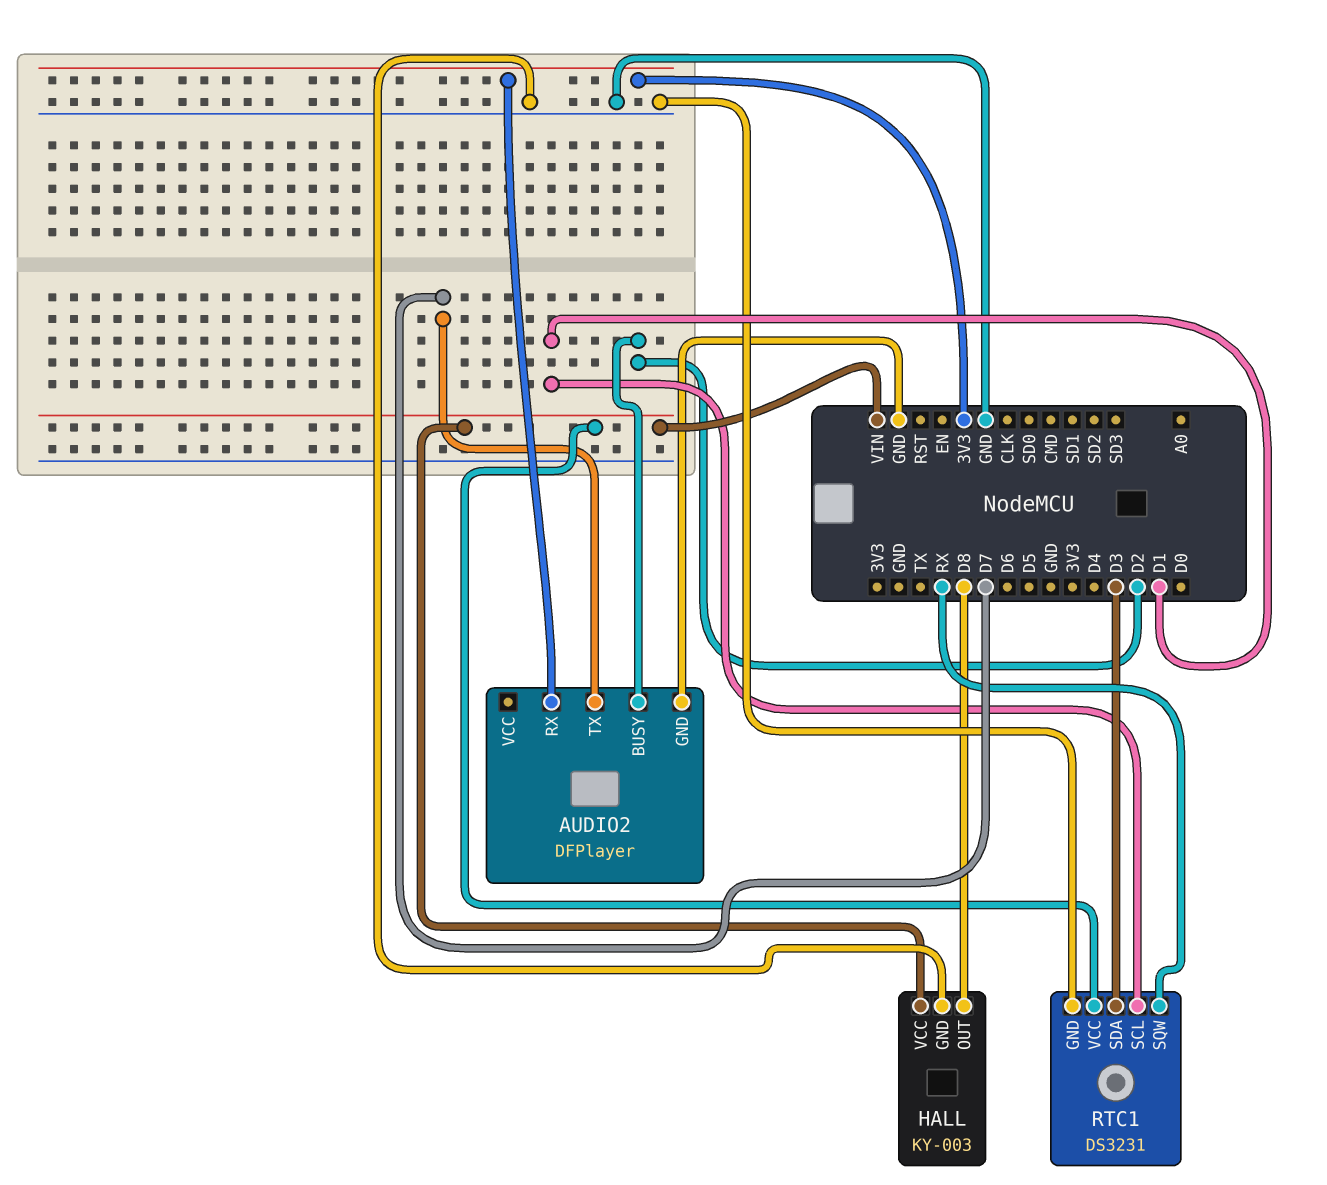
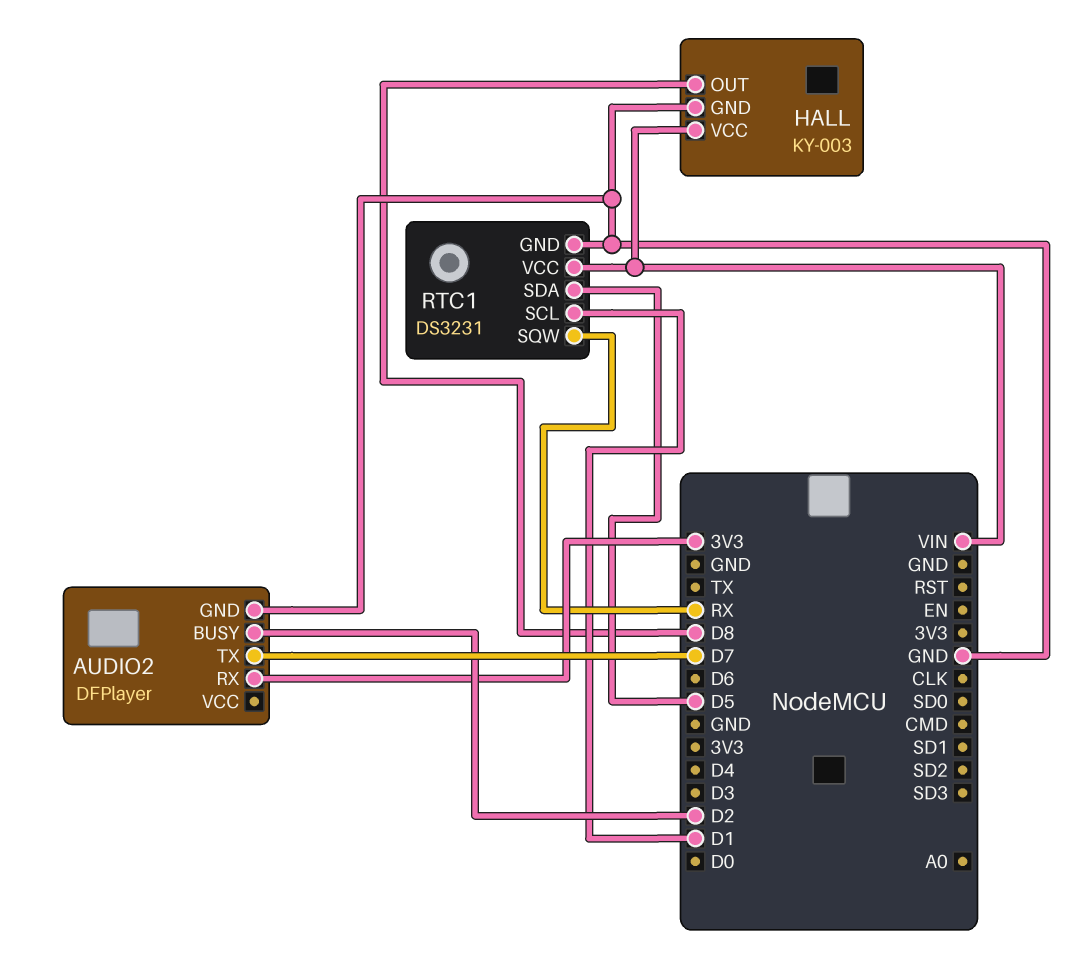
RTC1 pin SDA: D3 -> D5

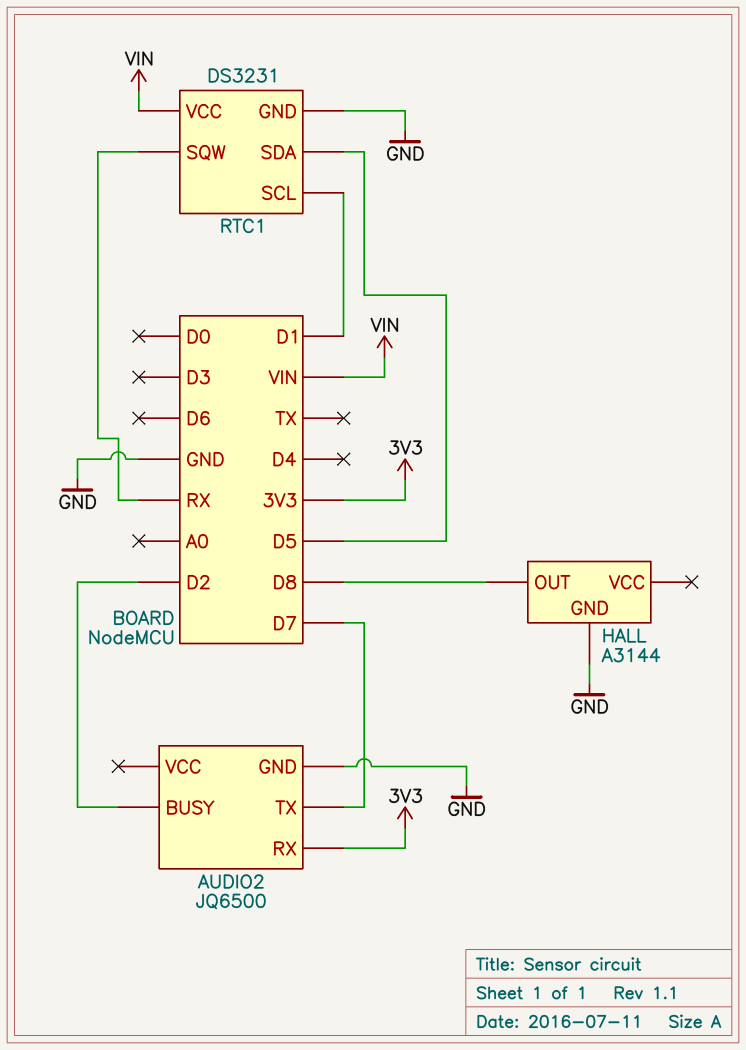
AUDIO2: DFPlayer -> JQ6500
HALL: KY-003 -> A3144
HALL pin VCC: VIN -> none

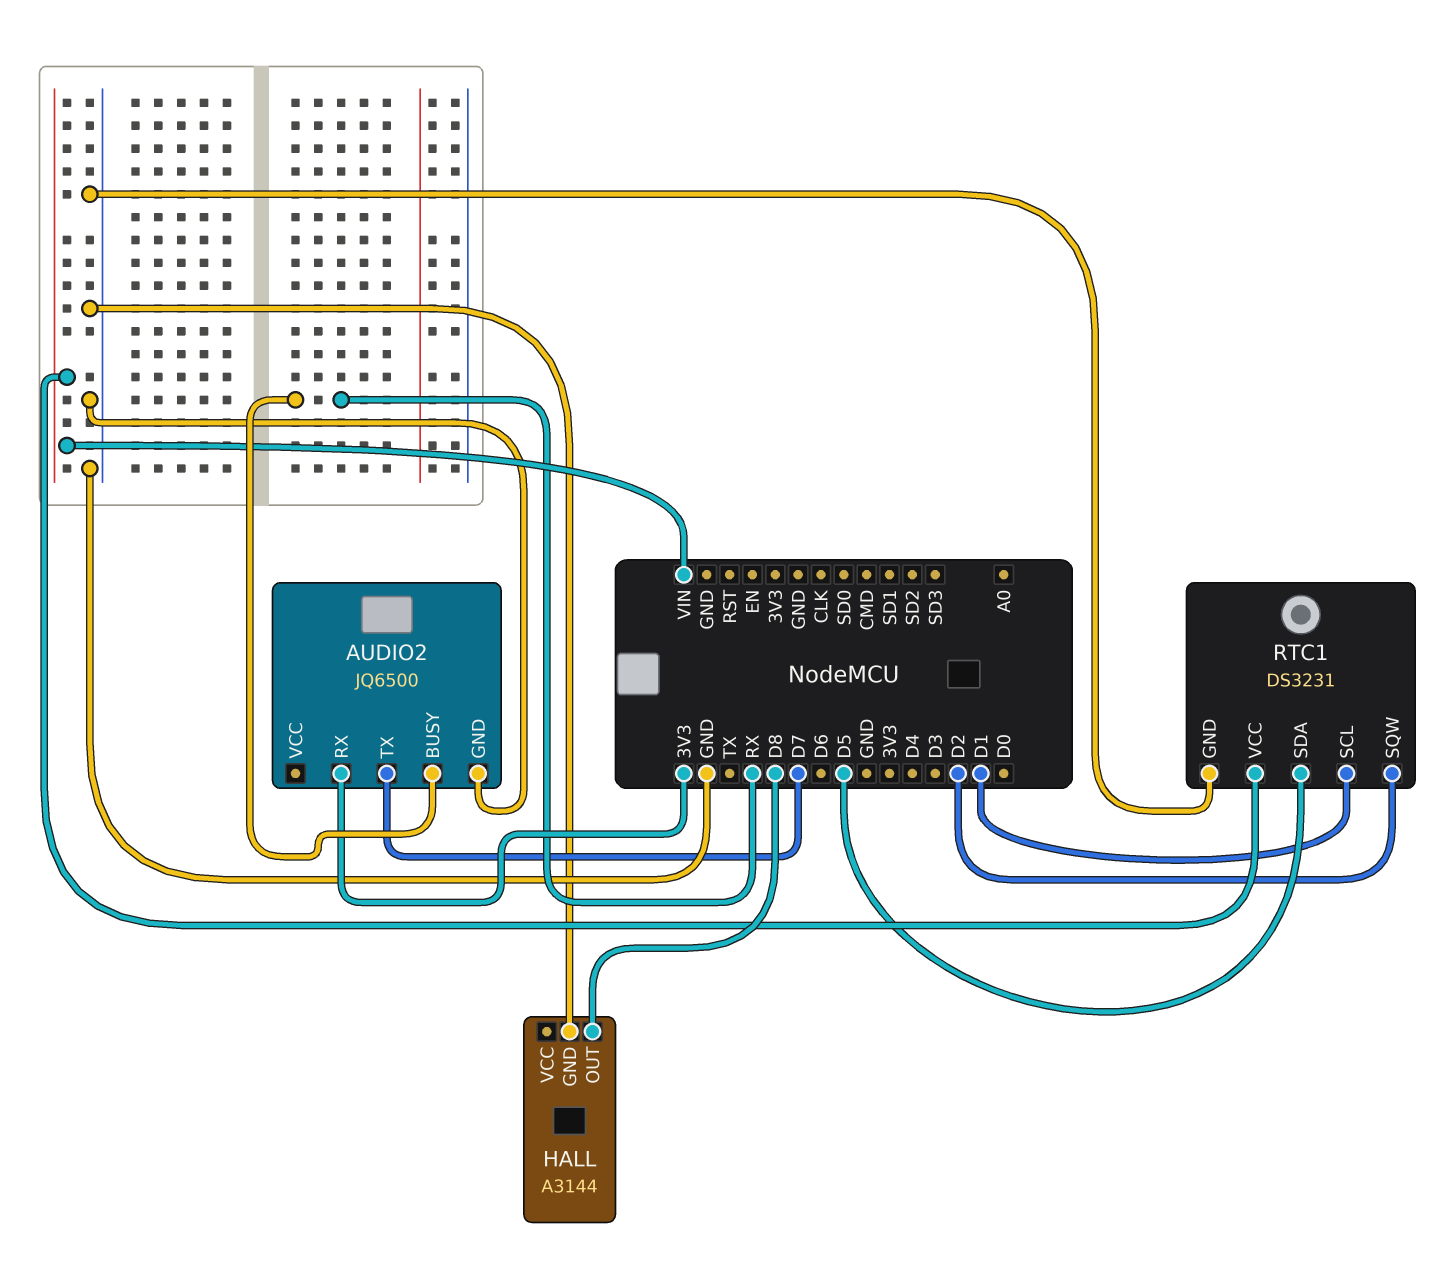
AUDIO2 pin BUSY: D2 -> RX
RTC1 pin SQW: RX -> D2

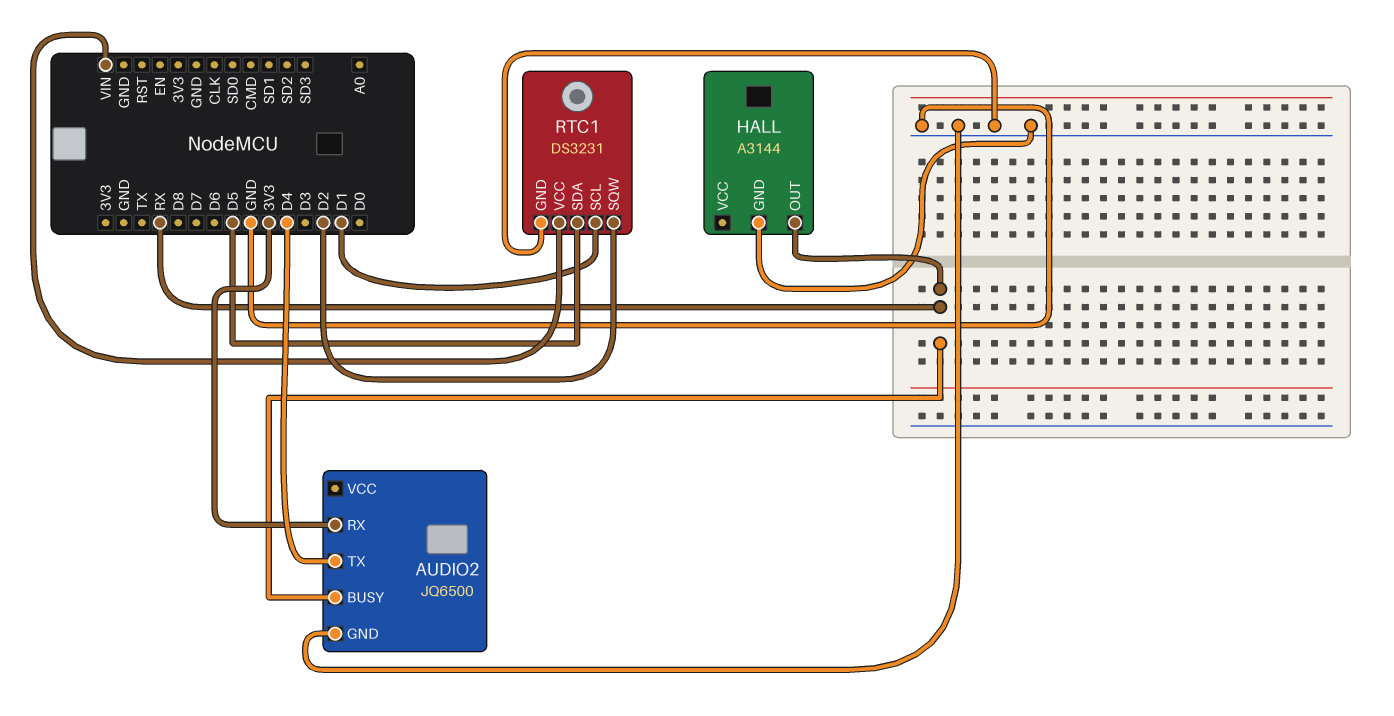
AUDIO2 pin TX: D7 -> D4
HALL pin OUT: D8 -> RX

